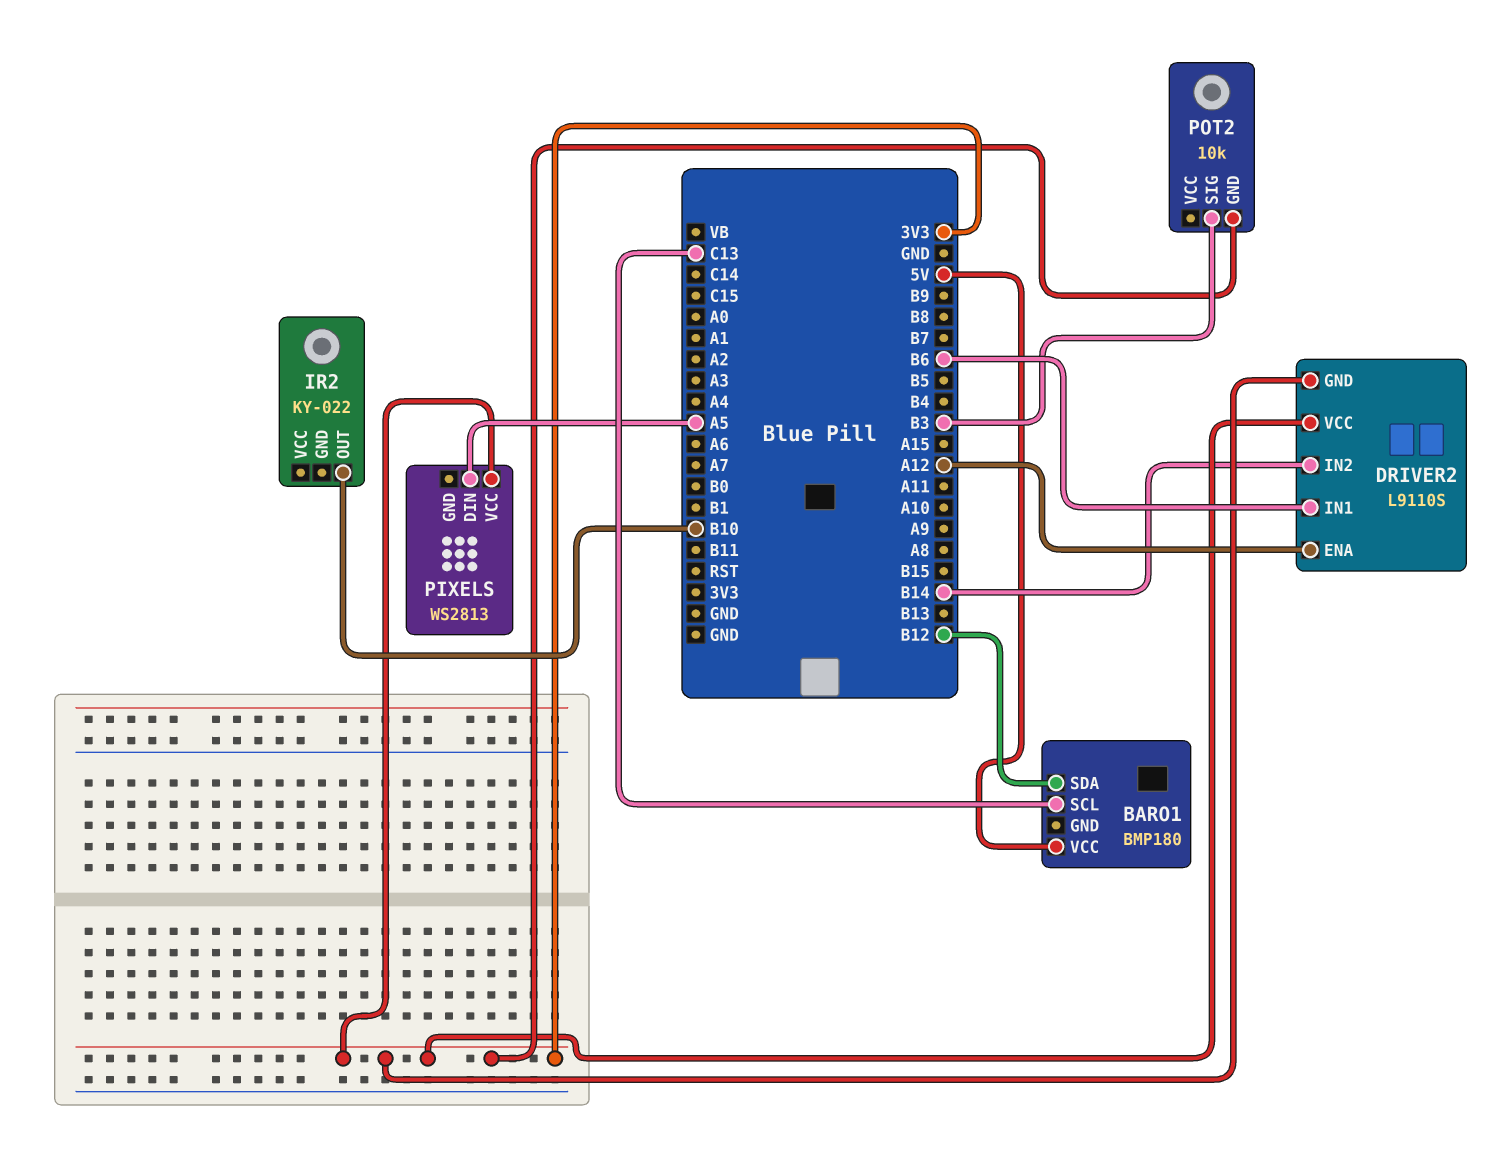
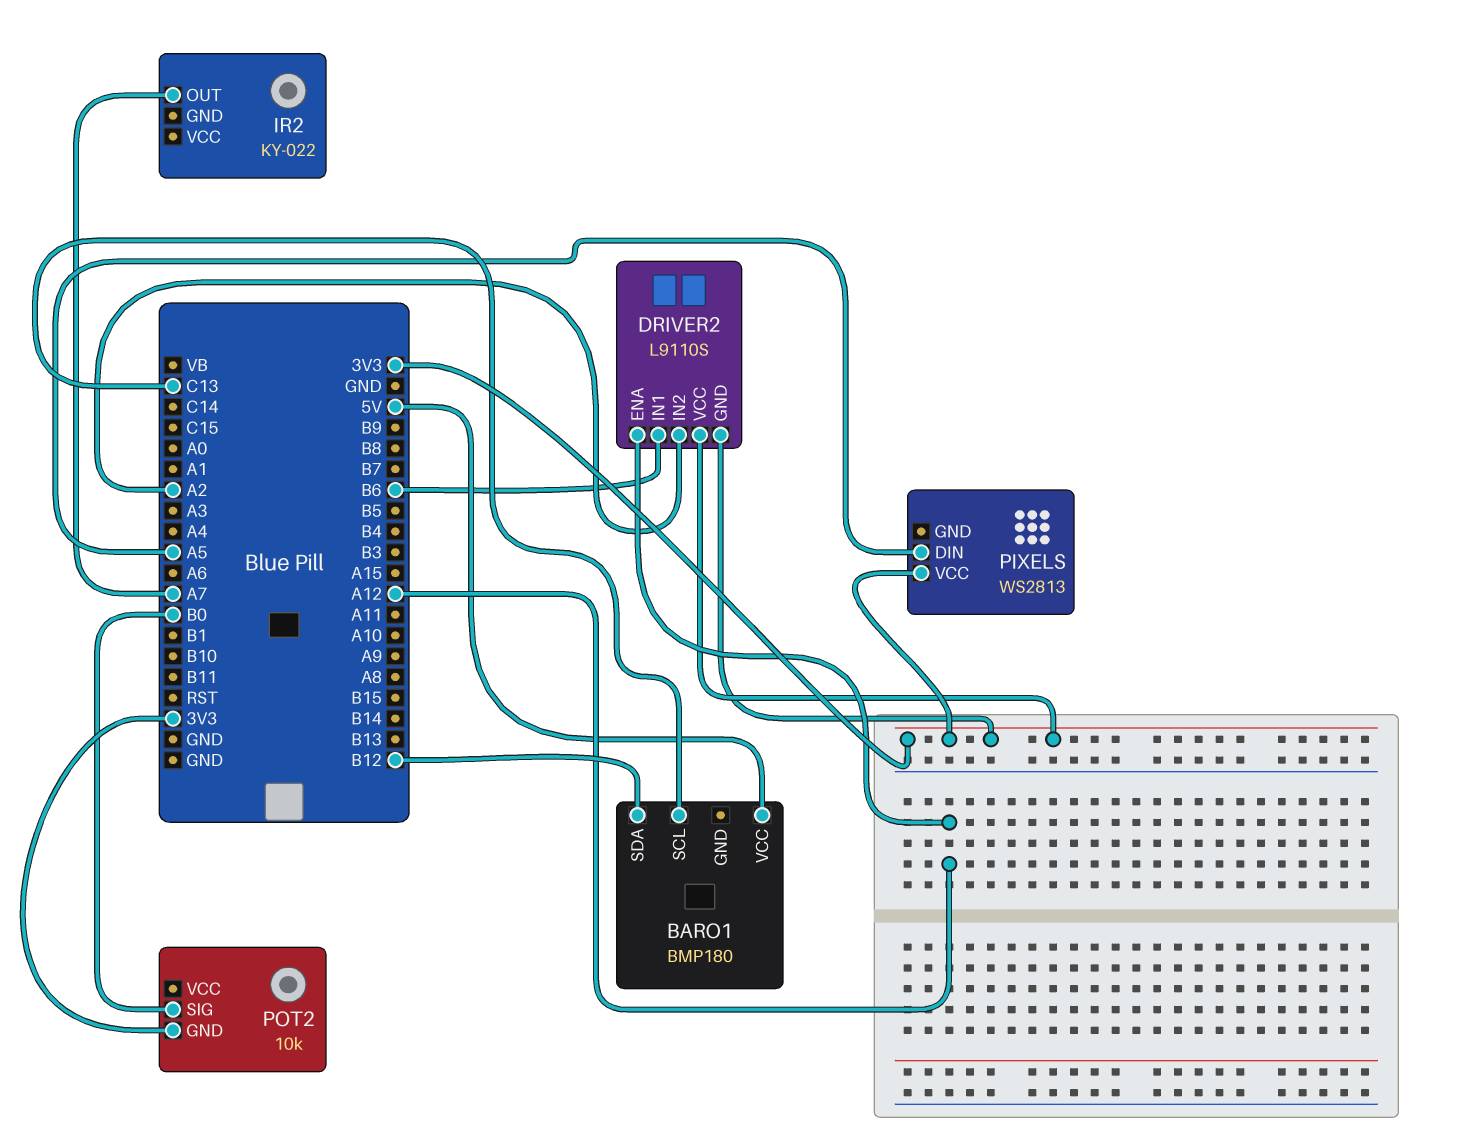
DRIVER2 pin IN2: B14 -> A2
IR2 pin OUT: B10 -> A7
POT2 pin SIG: B3 -> B0

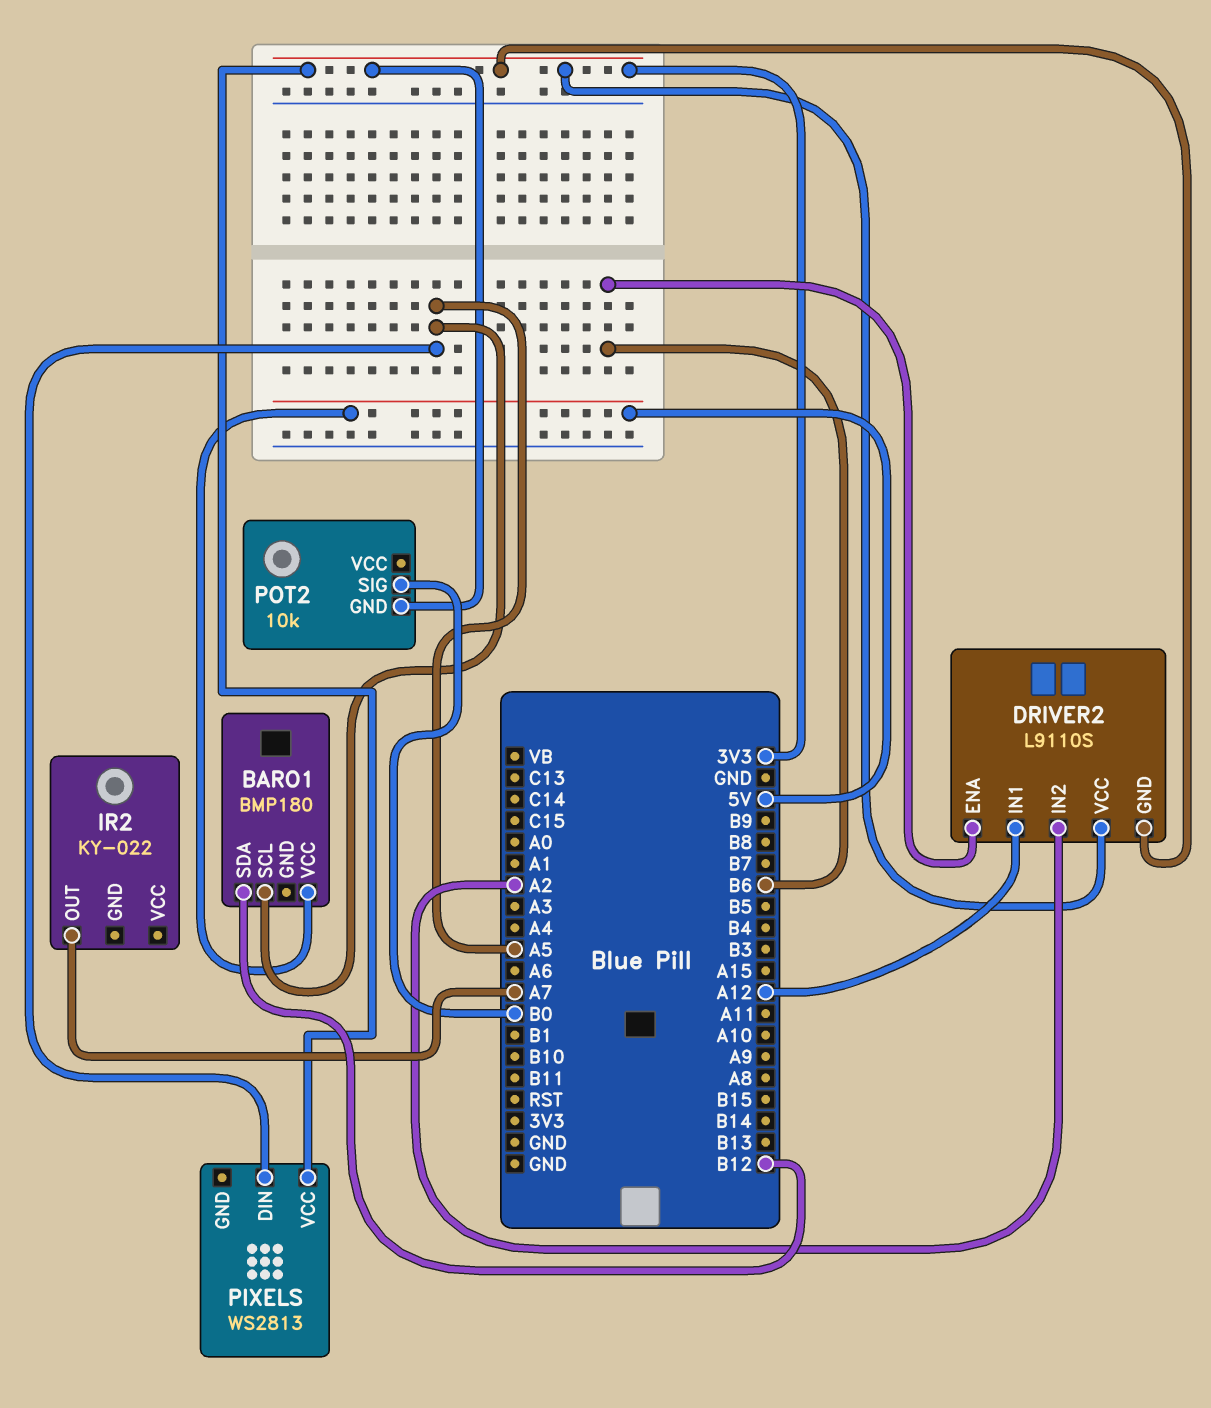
BARO1 pin SCL: C13 -> A5
DRIVER2 pin ENA: A12 -> B6
DRIVER2 pin IN1: B6 -> A12

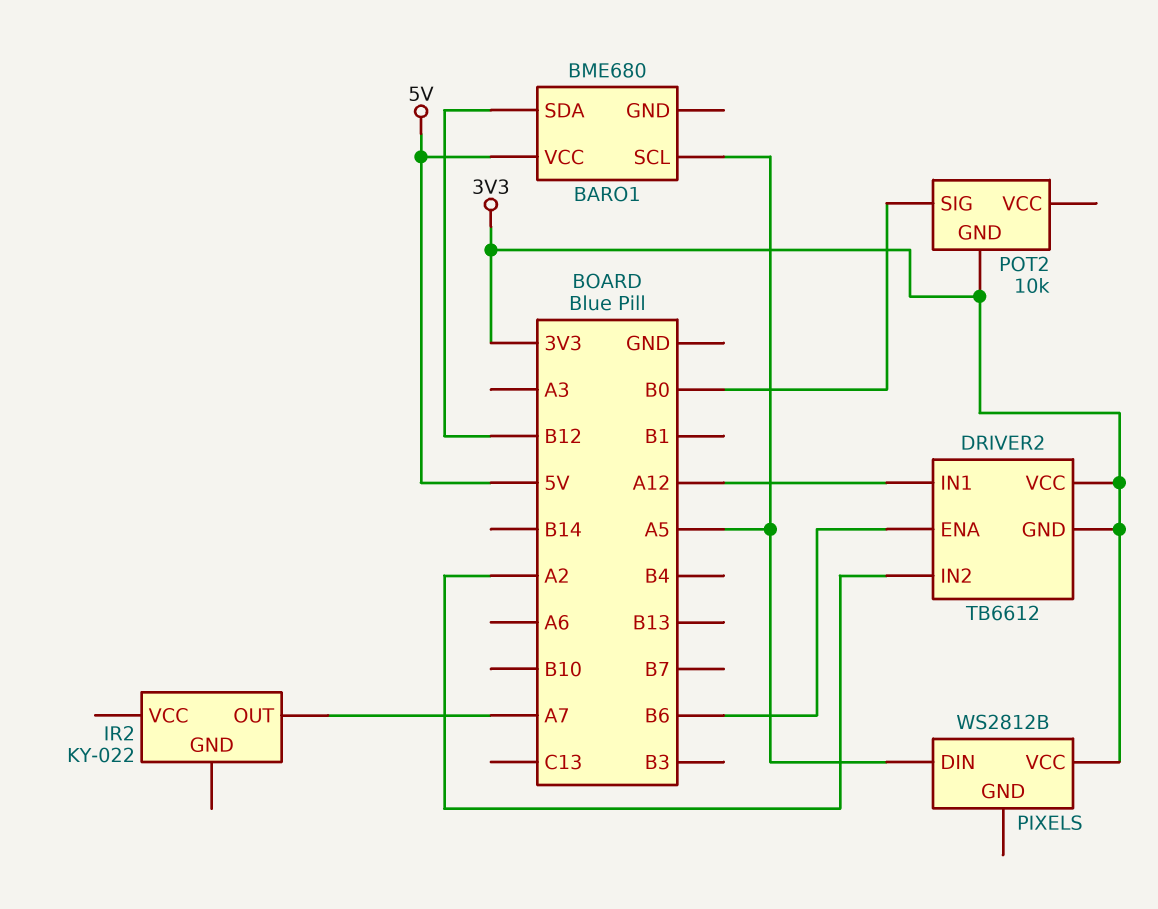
BARO1: BMP180 -> BME680
DRIVER2: L9110S -> TB6612
PIXELS: WS2813 -> WS2812B

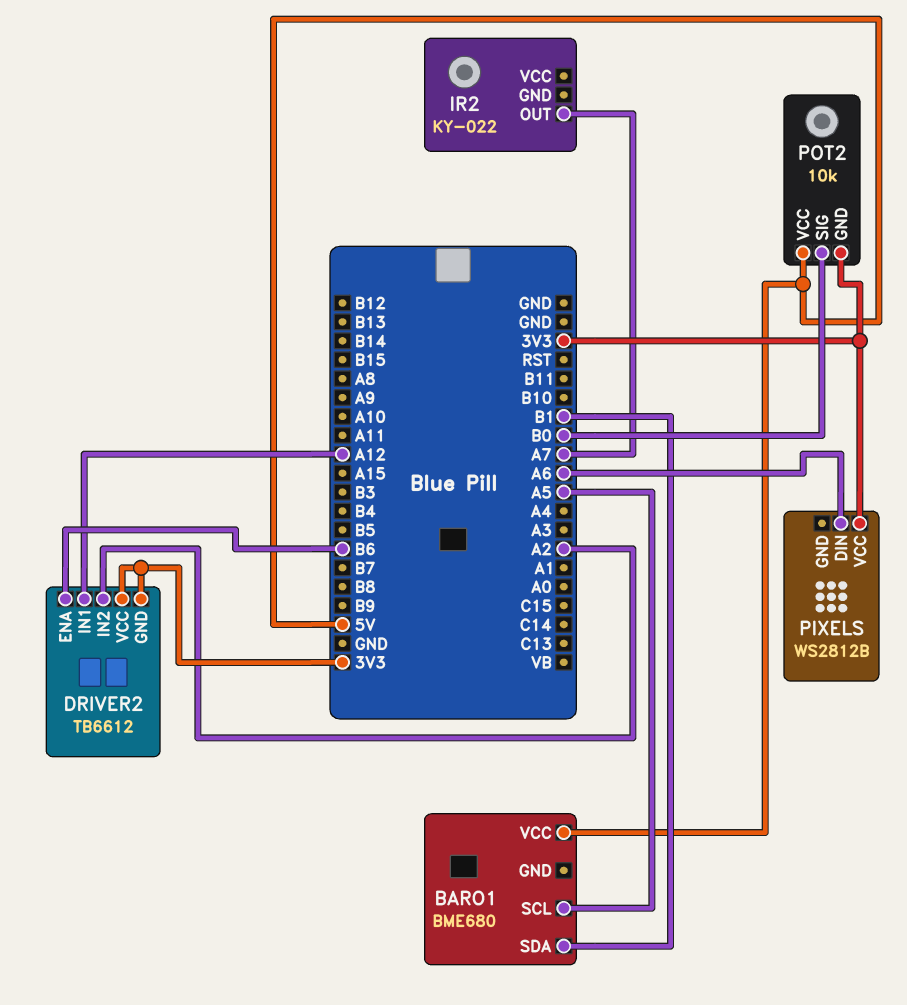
BARO1 pin SDA: B12 -> B1
PIXELS pin DIN: A5 -> A6
POT2 pin VCC: none -> 5V

